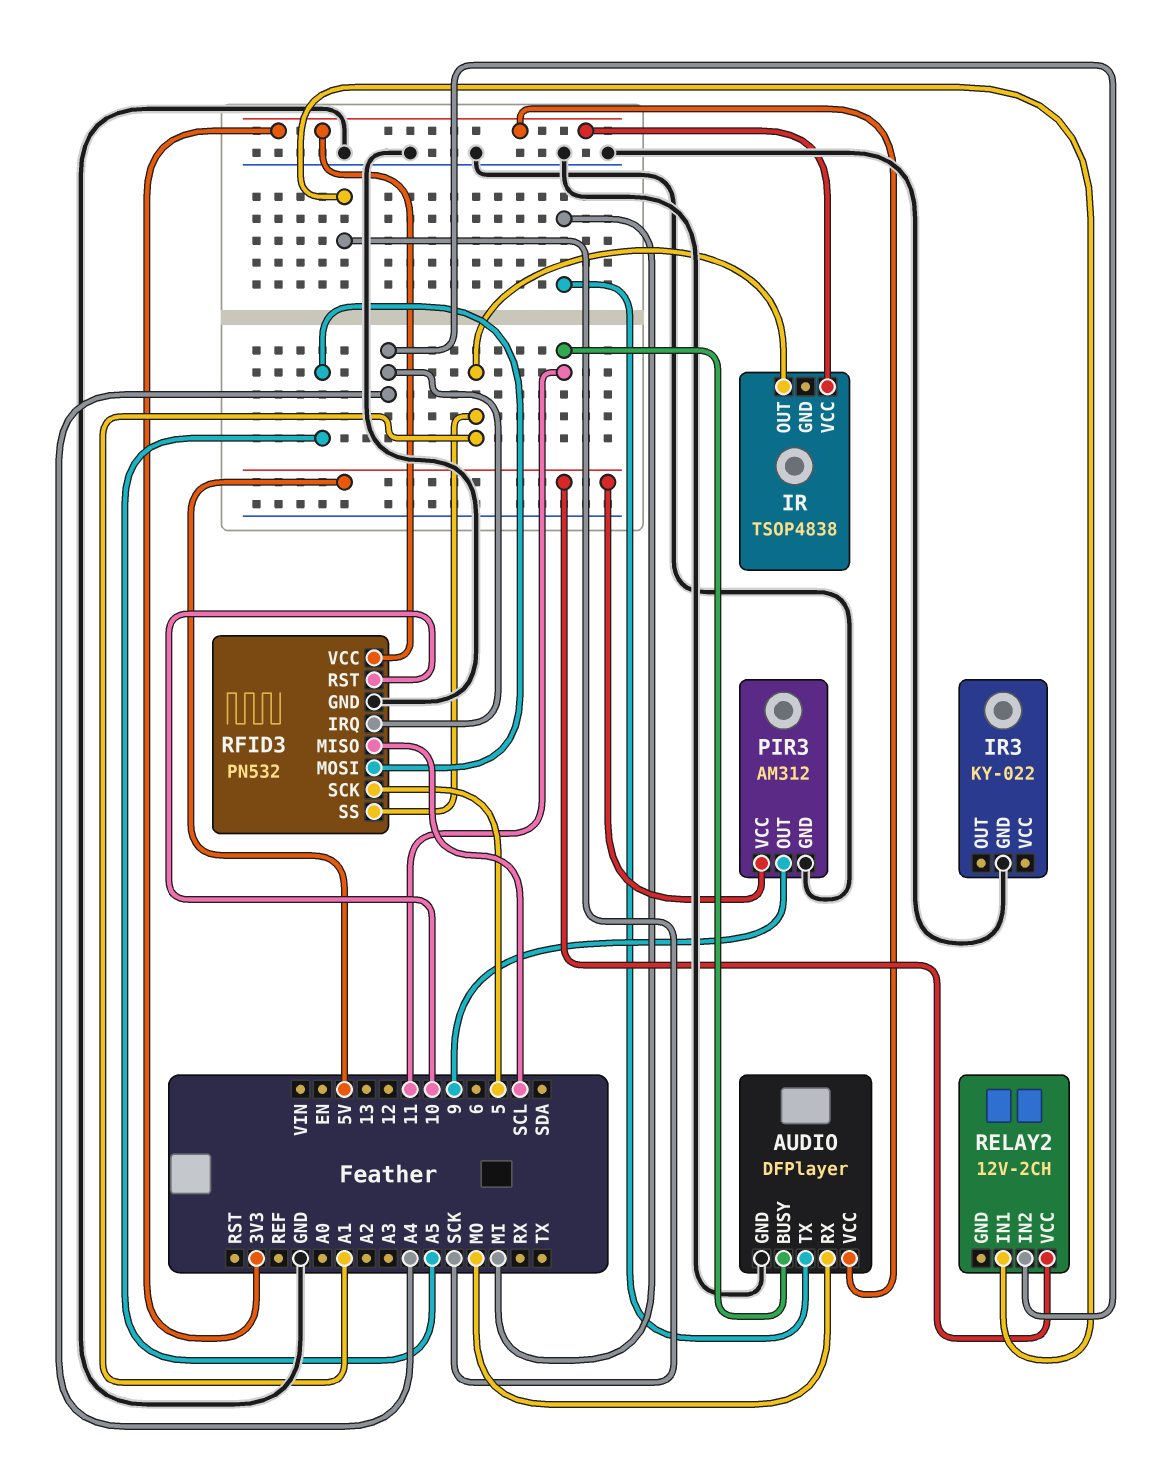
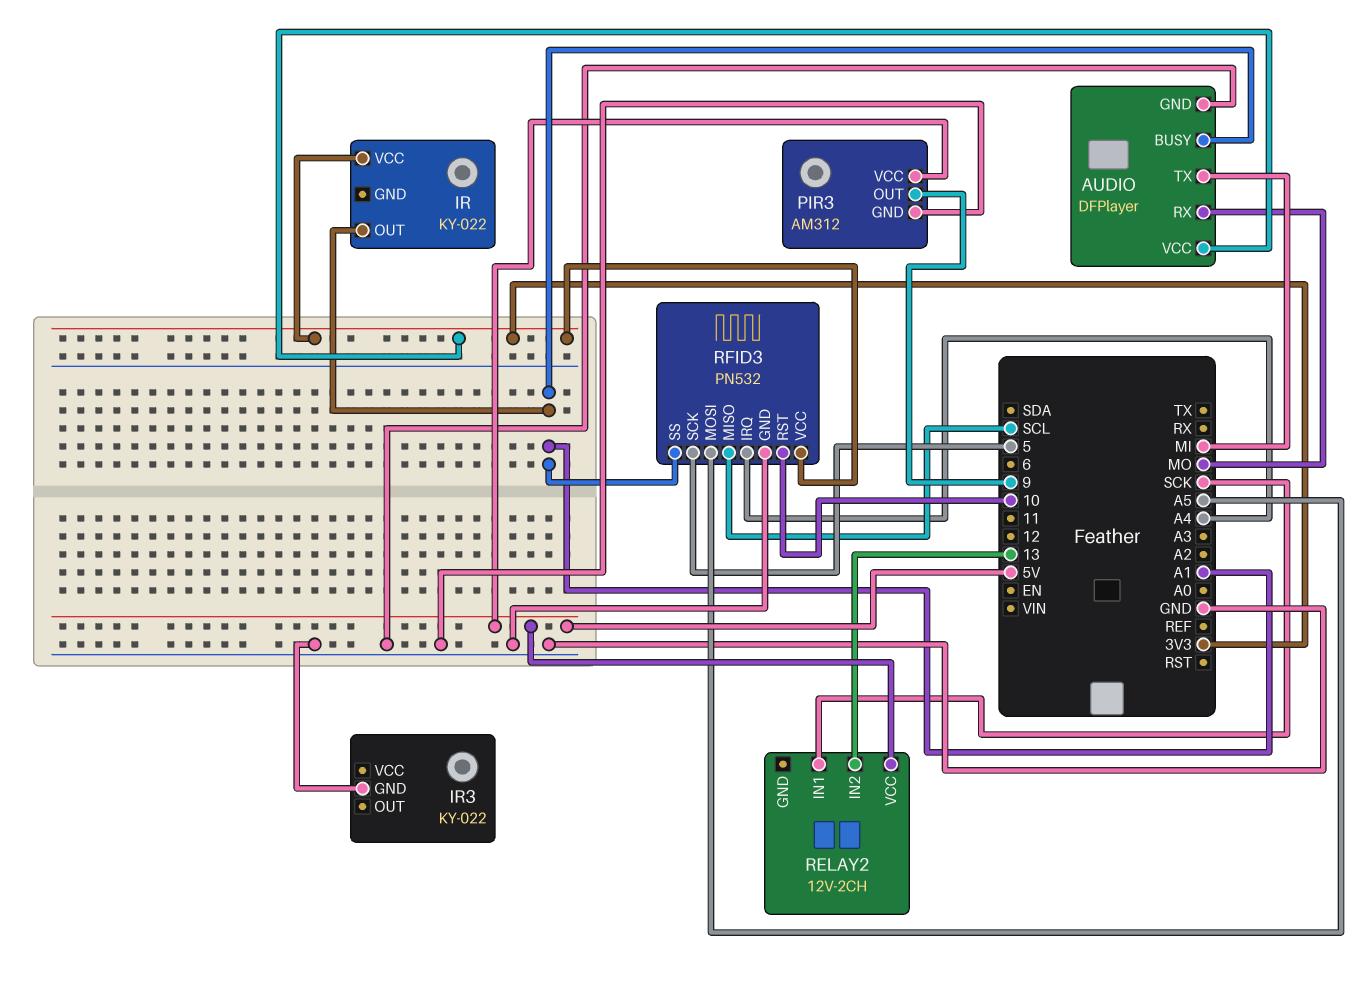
AUDIO pin BUSY: 11 -> A1
IR: TSOP4838 -> KY-022
RELAY2 pin IN2: A4 -> 13

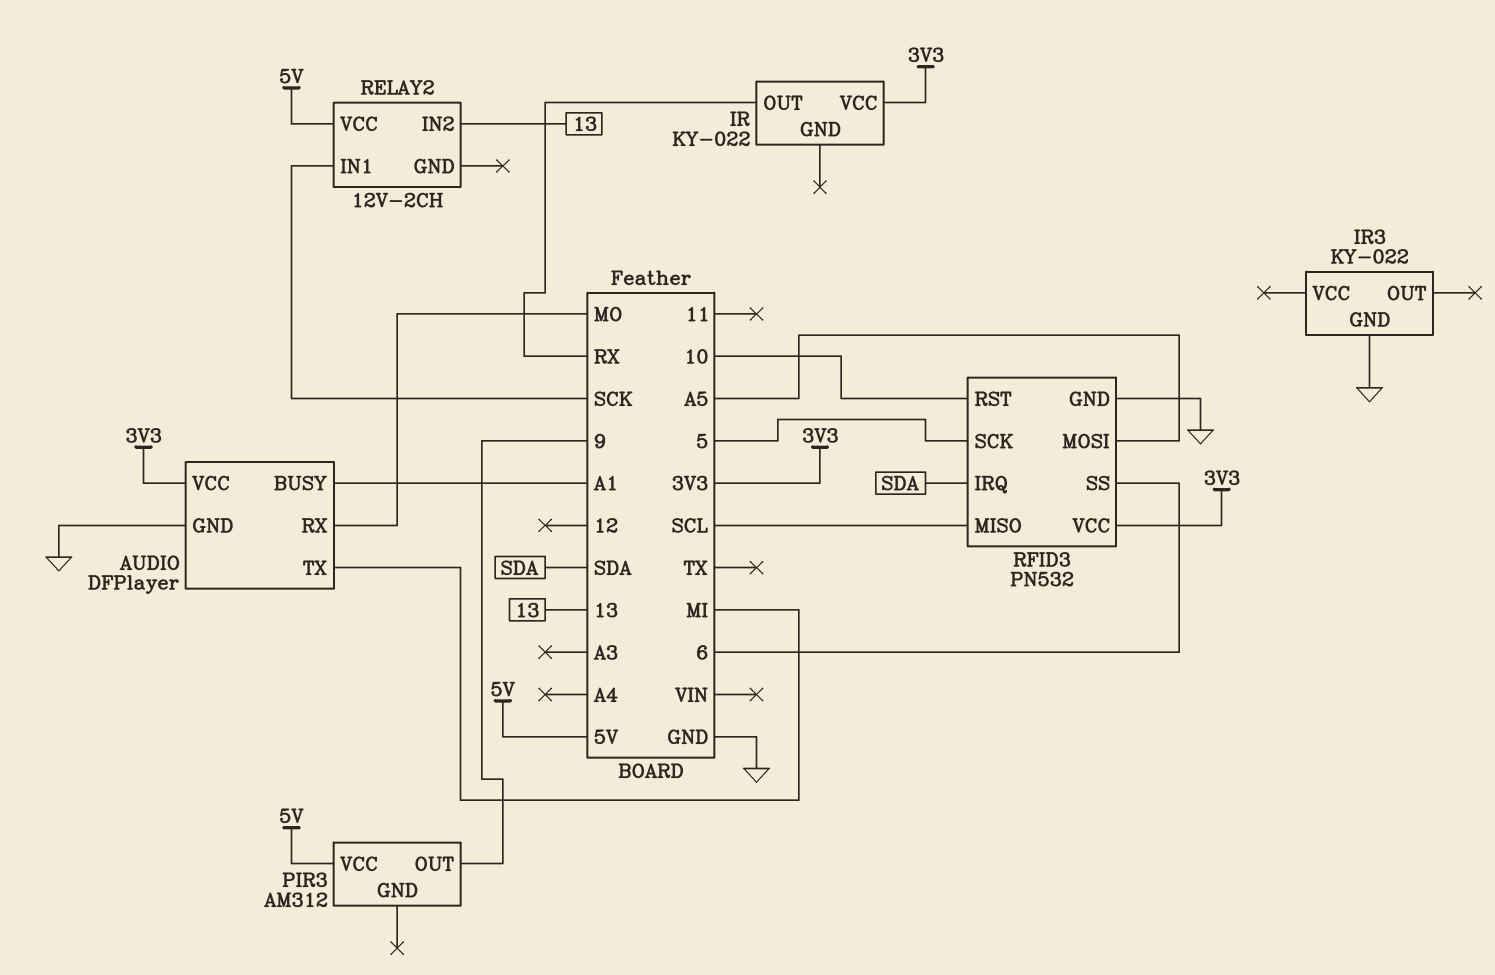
IR pin OUT: A1 -> RX
PIR3 pin GND: GND -> none
RFID3 pin IRQ: A4 -> SDA
RFID3 pin SS: A1 -> 6

